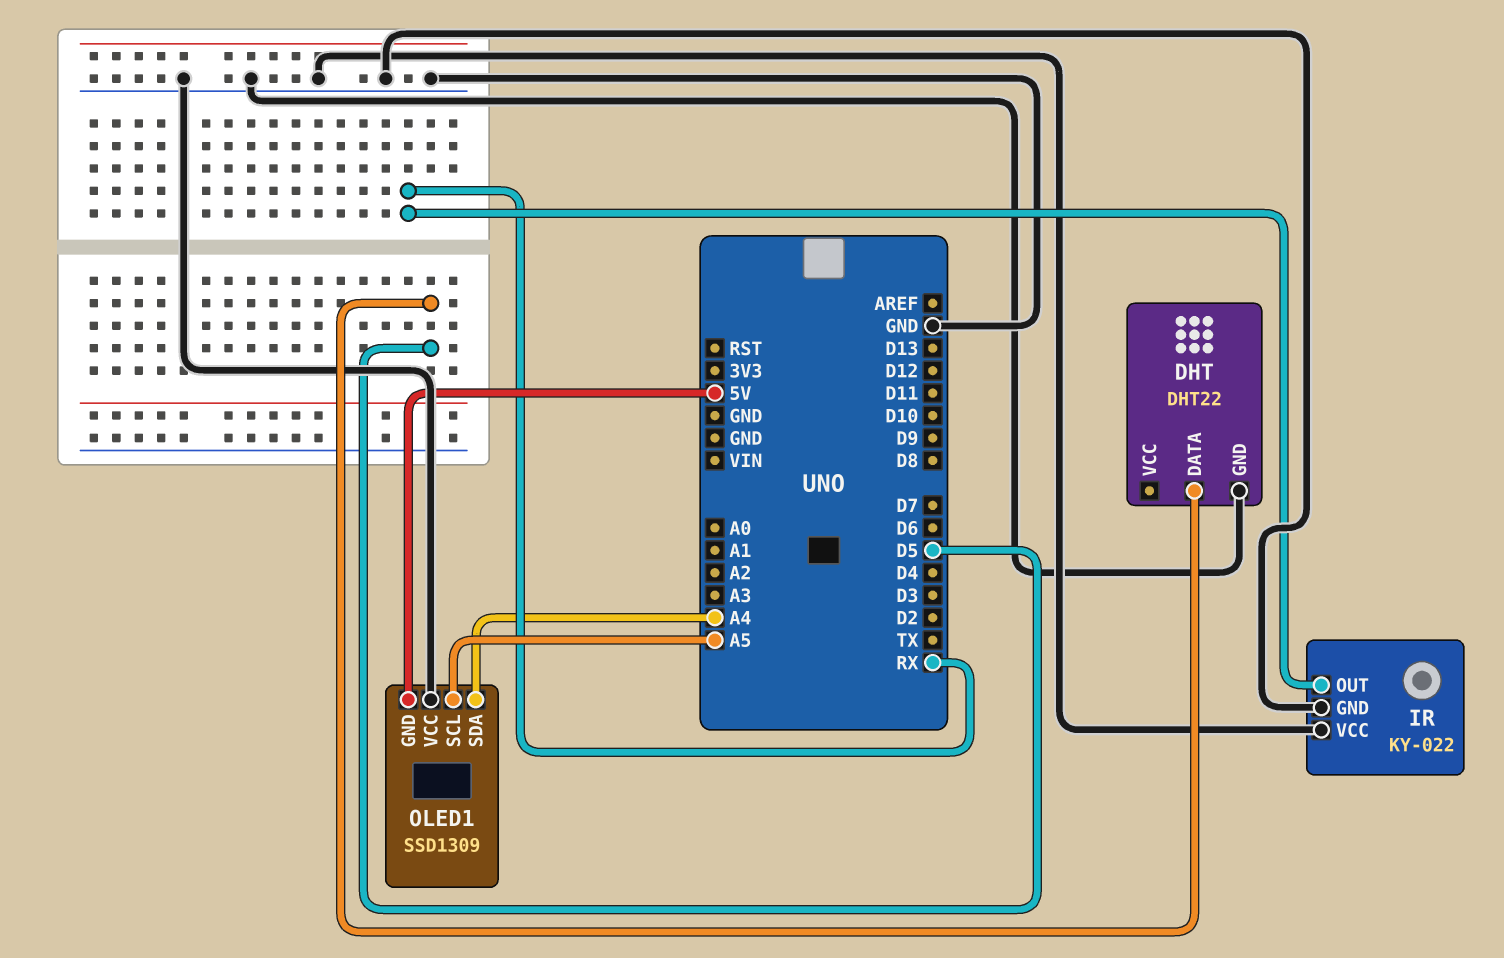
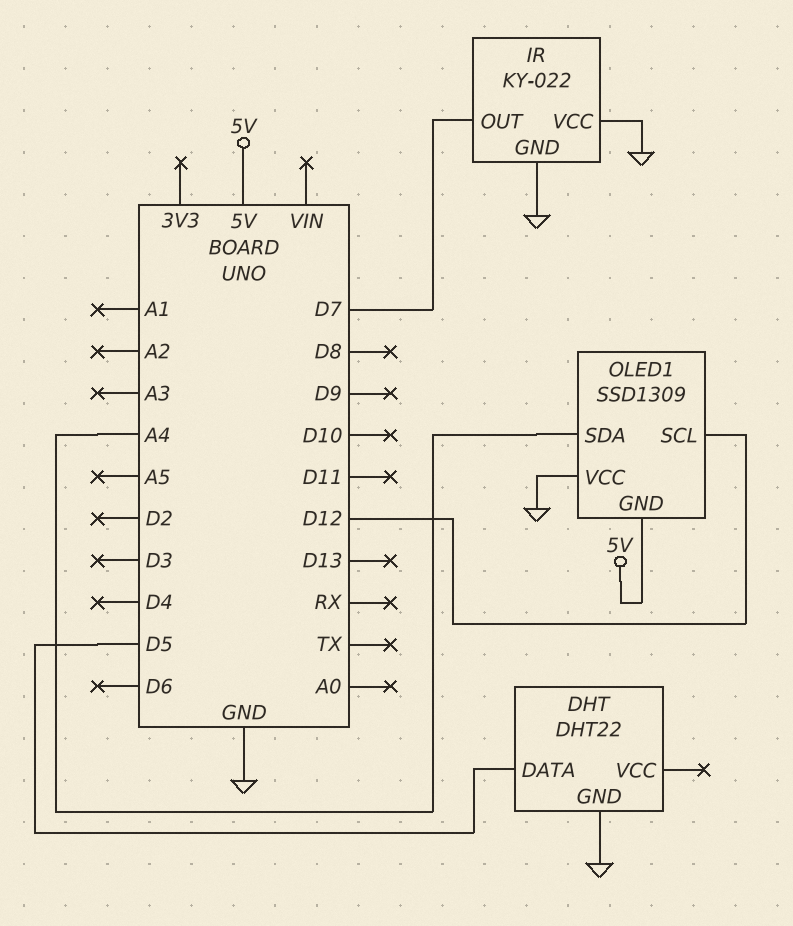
IR pin OUT: RX -> D7
OLED1 pin SCL: A5 -> D12

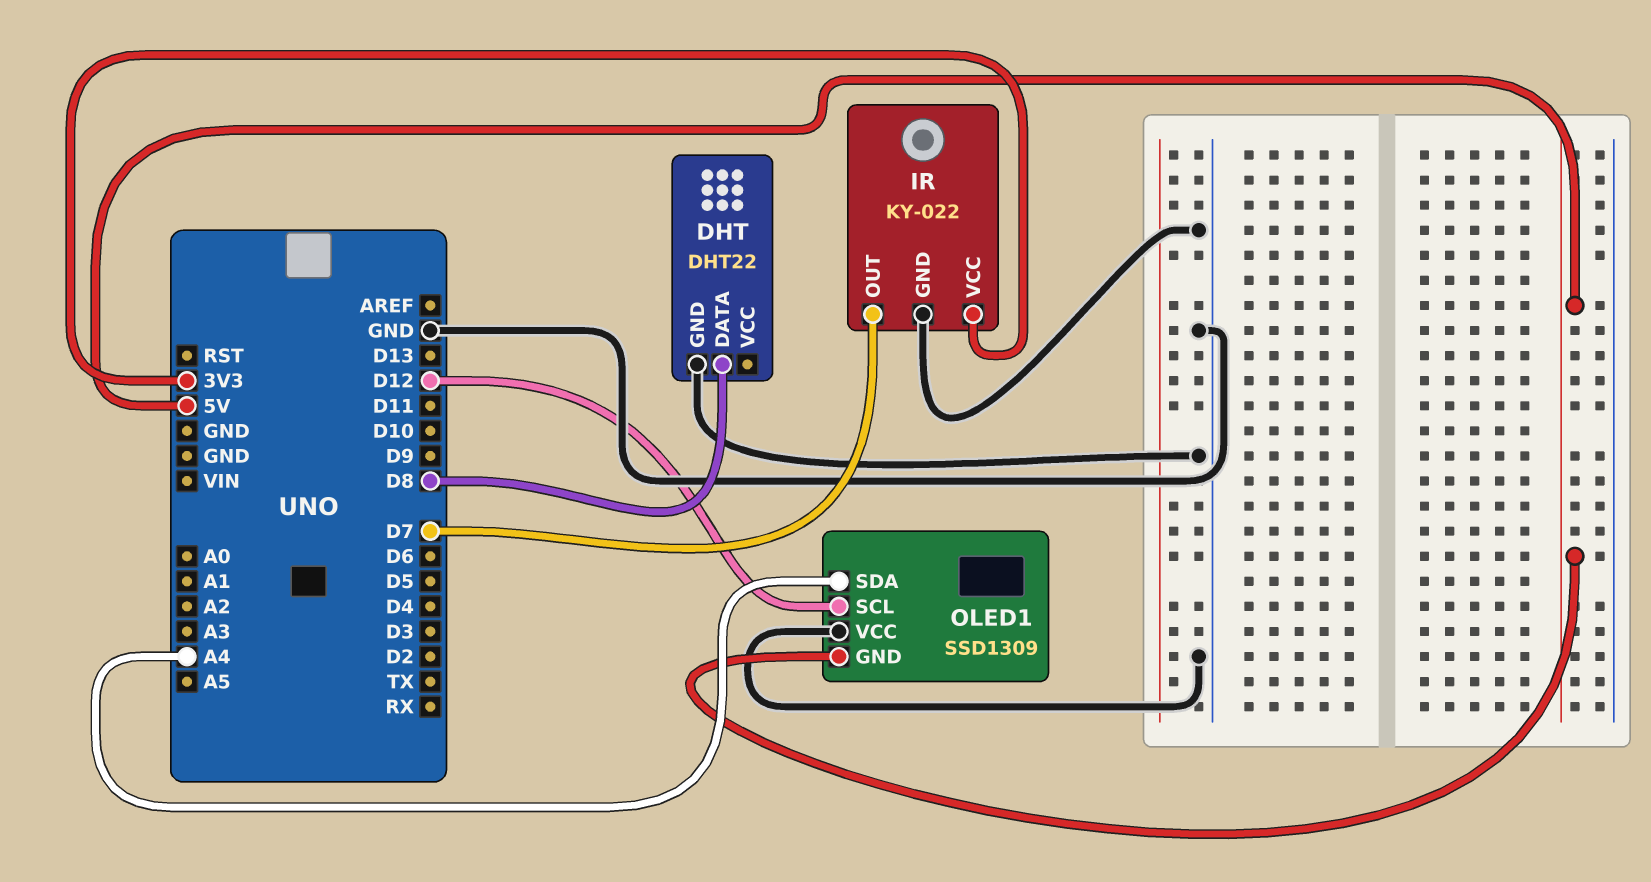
DHT pin DATA: D5 -> D8
IR pin VCC: GND -> 3V3

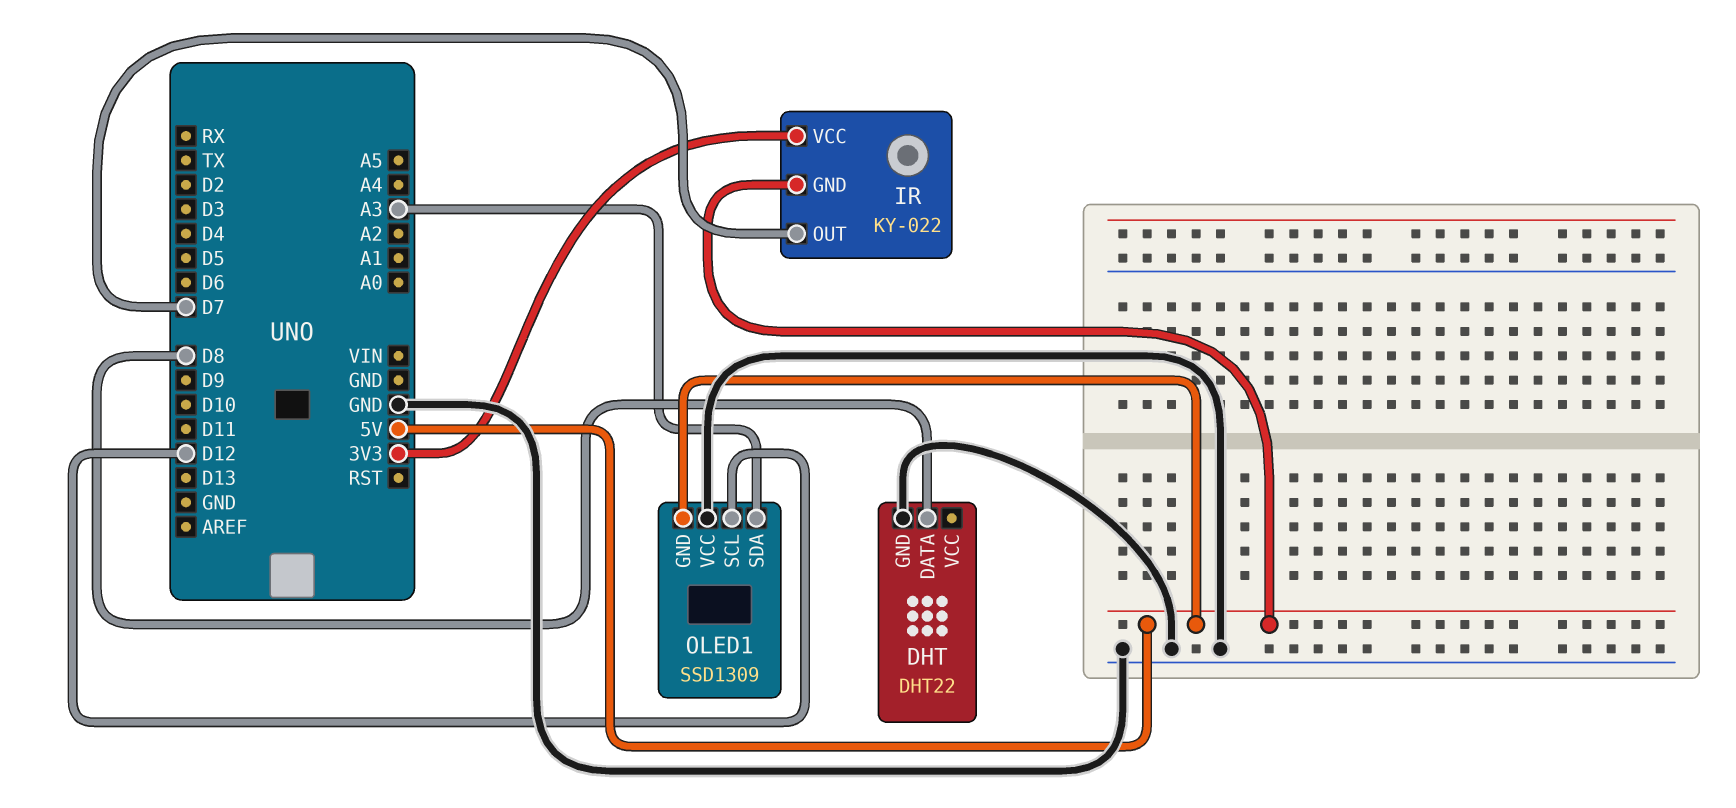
IR pin GND: GND -> 5V
OLED1 pin SDA: A4 -> A3

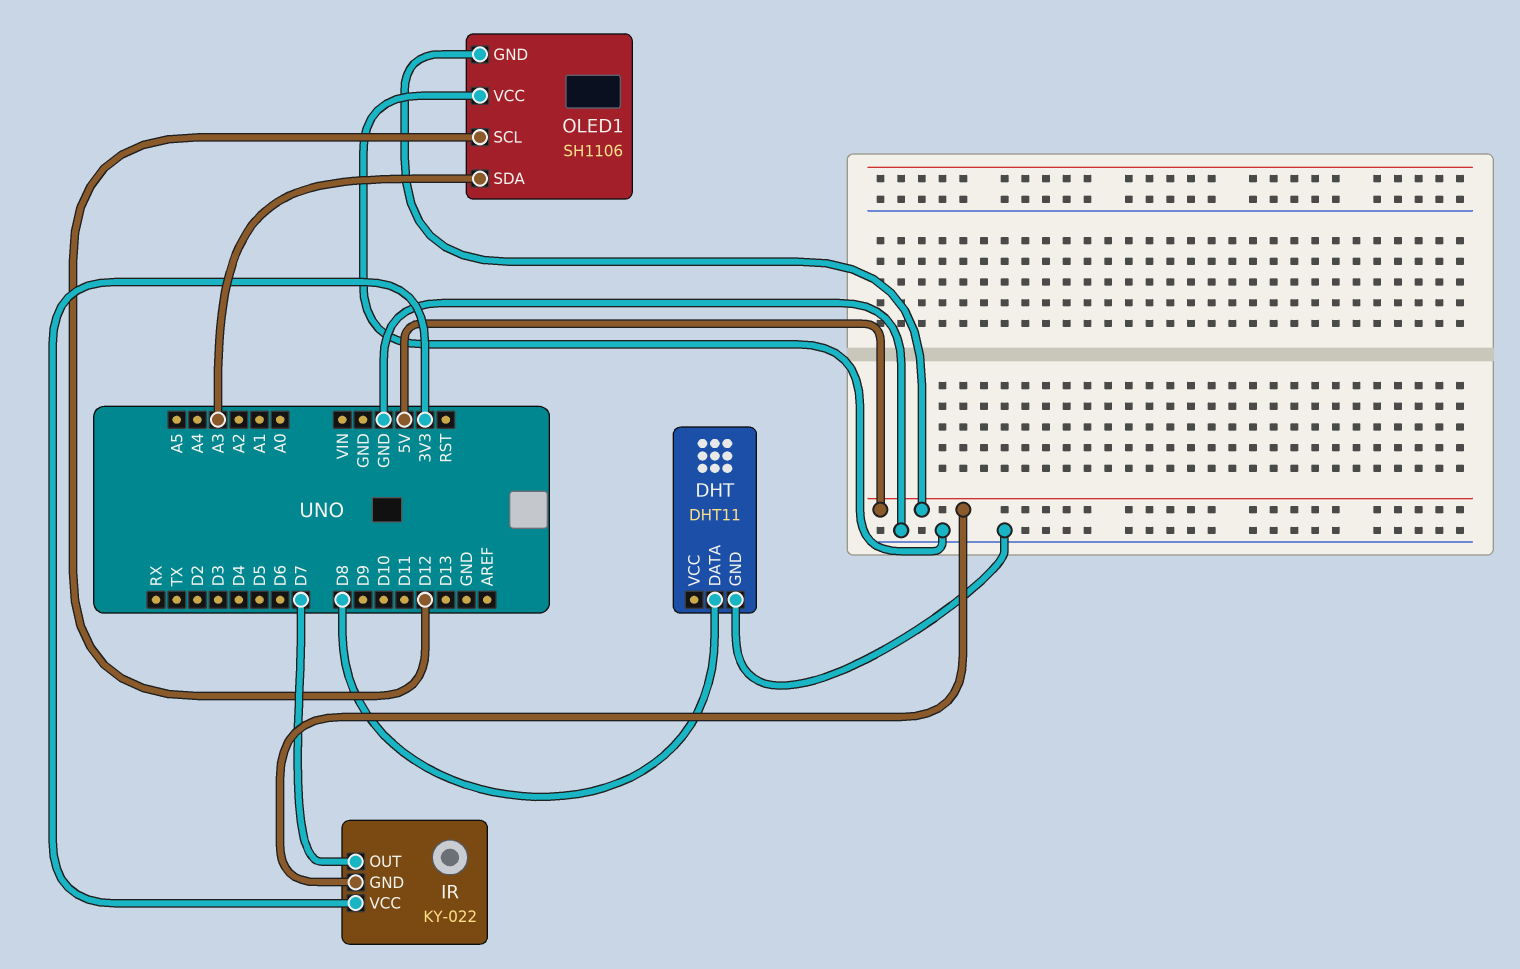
DHT: DHT22 -> DHT11
OLED1: SSD1309 -> SH1106

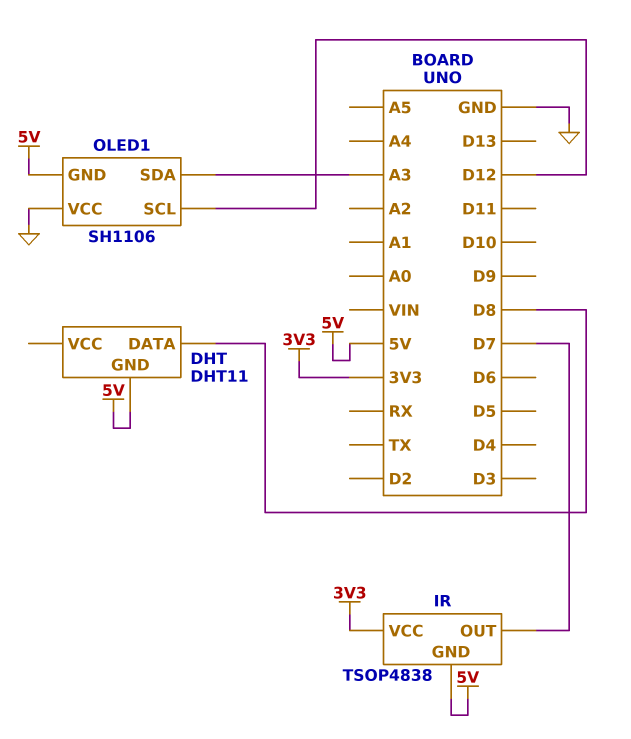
DHT pin GND: GND -> 5V
IR: KY-022 -> TSOP4838

